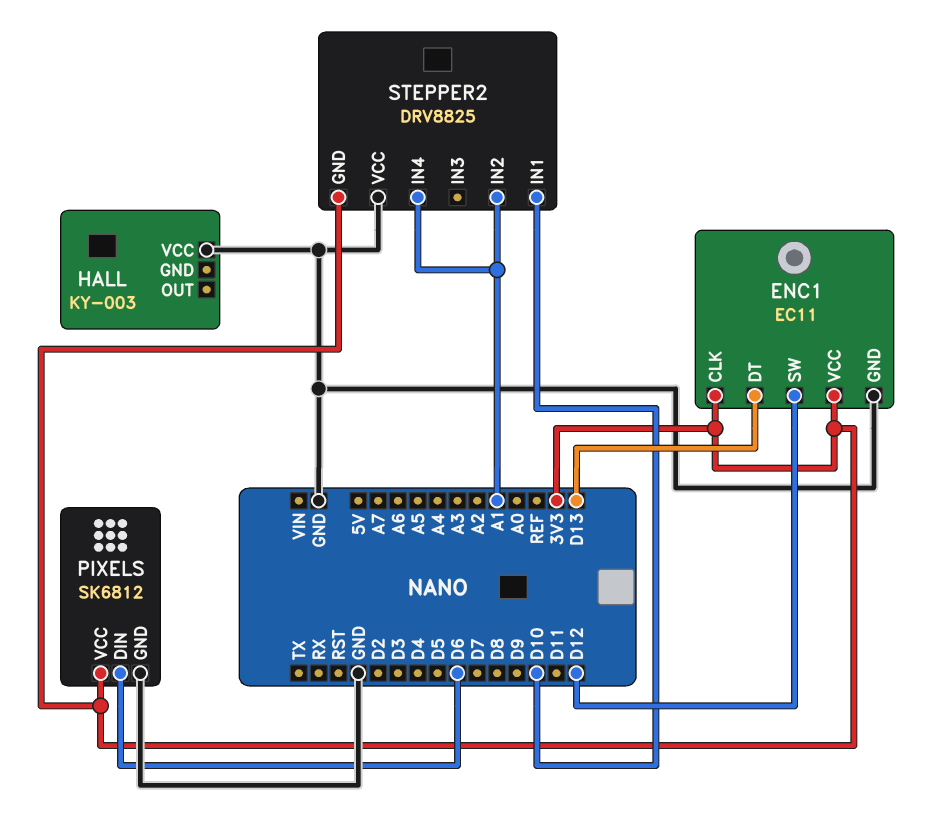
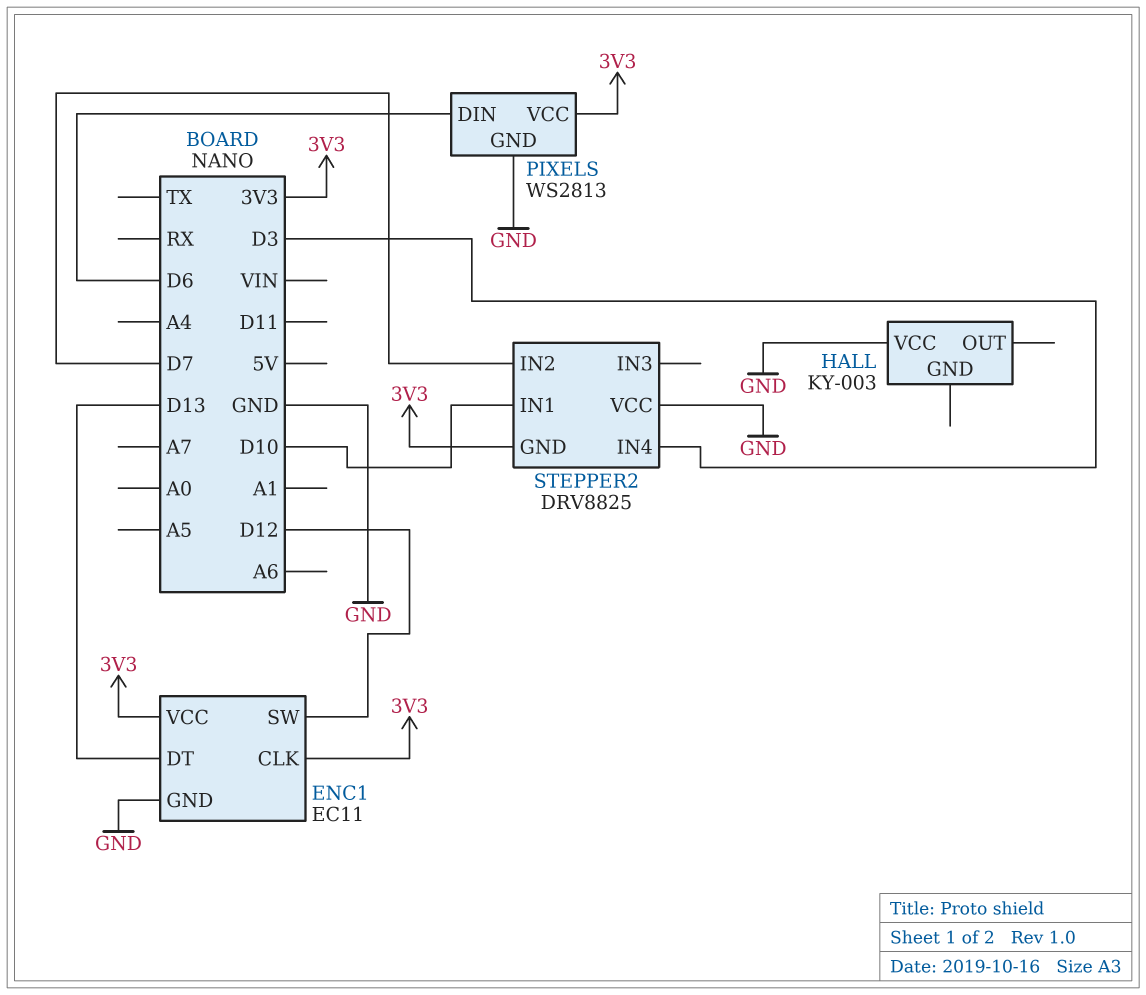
PIXELS: SK6812 -> WS2813
STEPPER2 pin IN2: A1 -> D7
STEPPER2 pin IN4: A1 -> D3

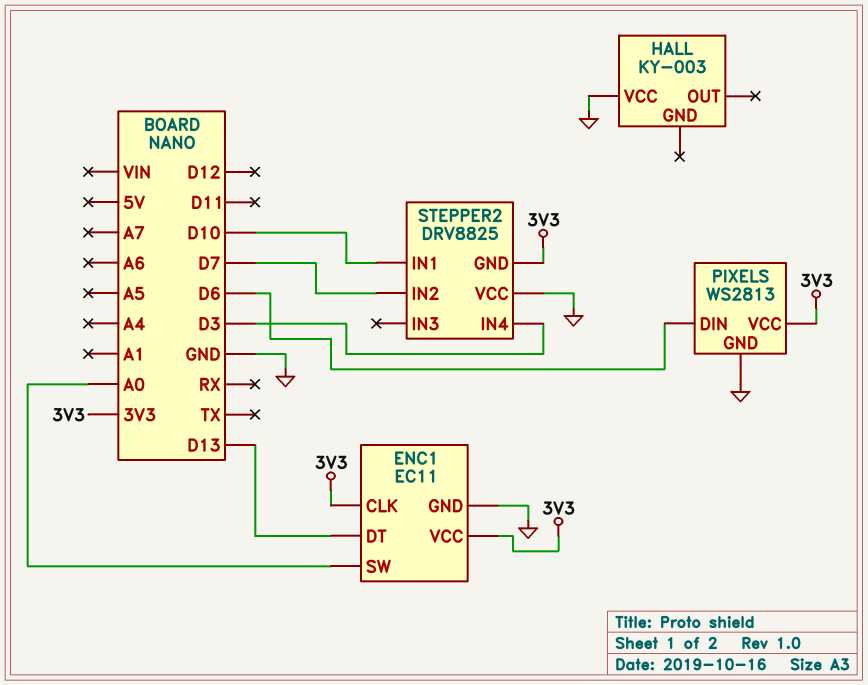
ENC1 pin SW: D12 -> A0

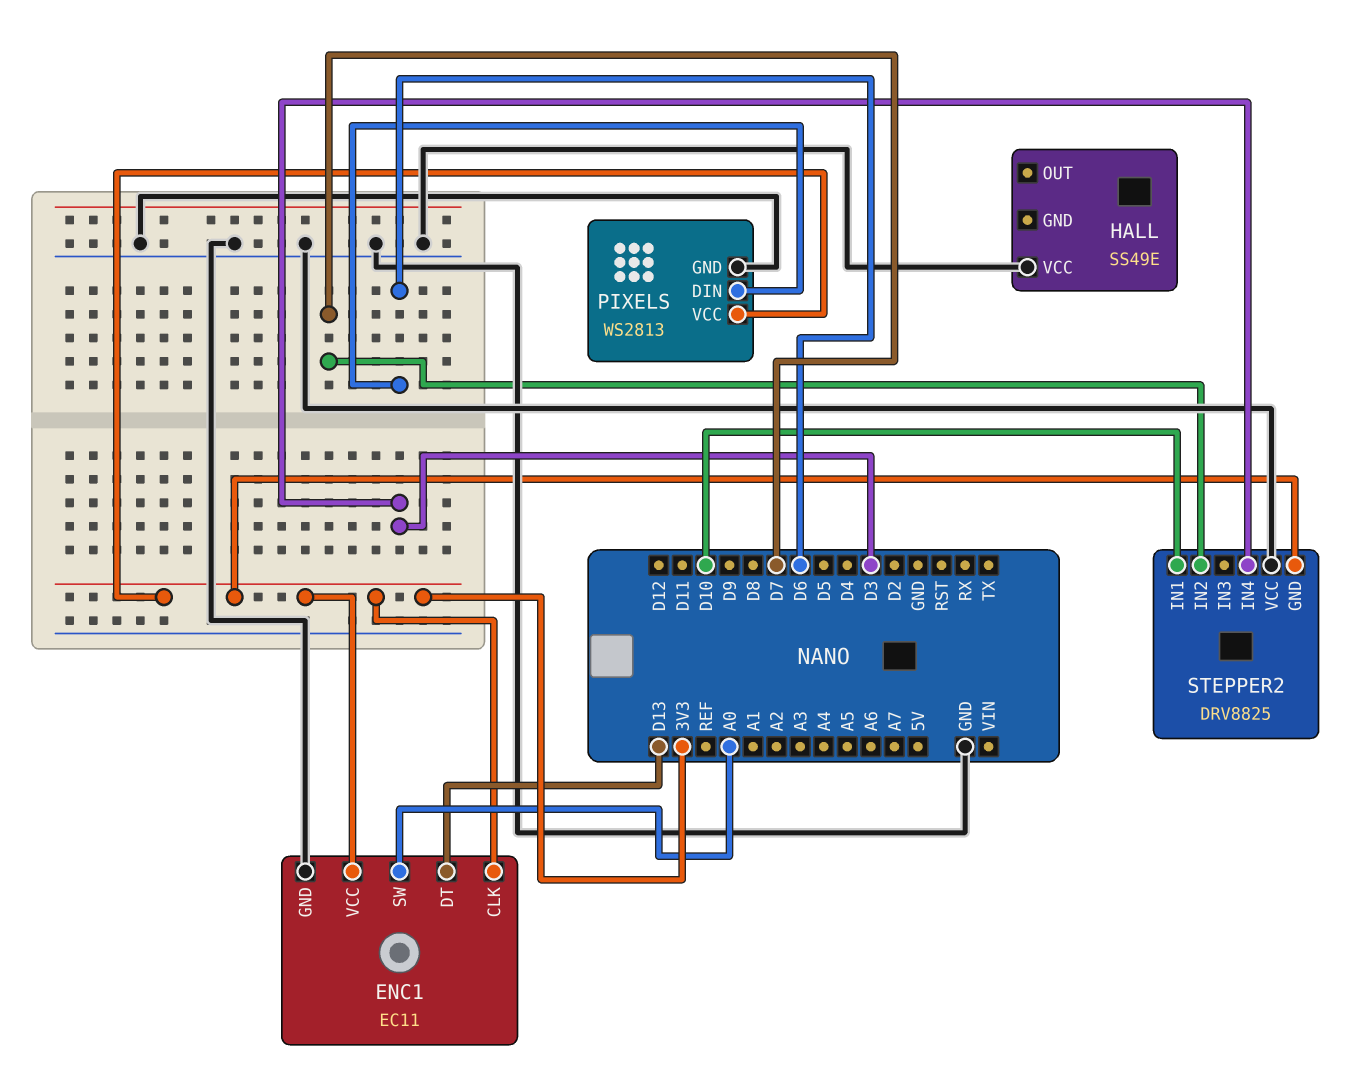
HALL: KY-003 -> SS49E

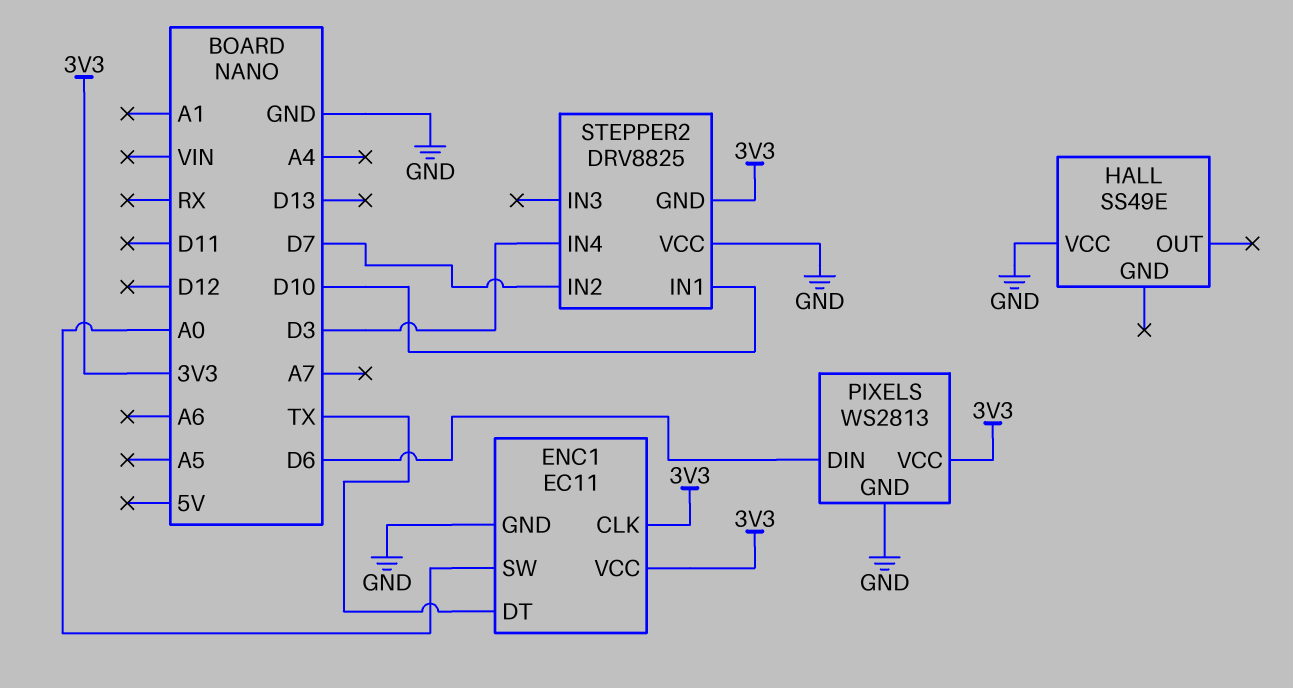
ENC1 pin DT: D13 -> TX

